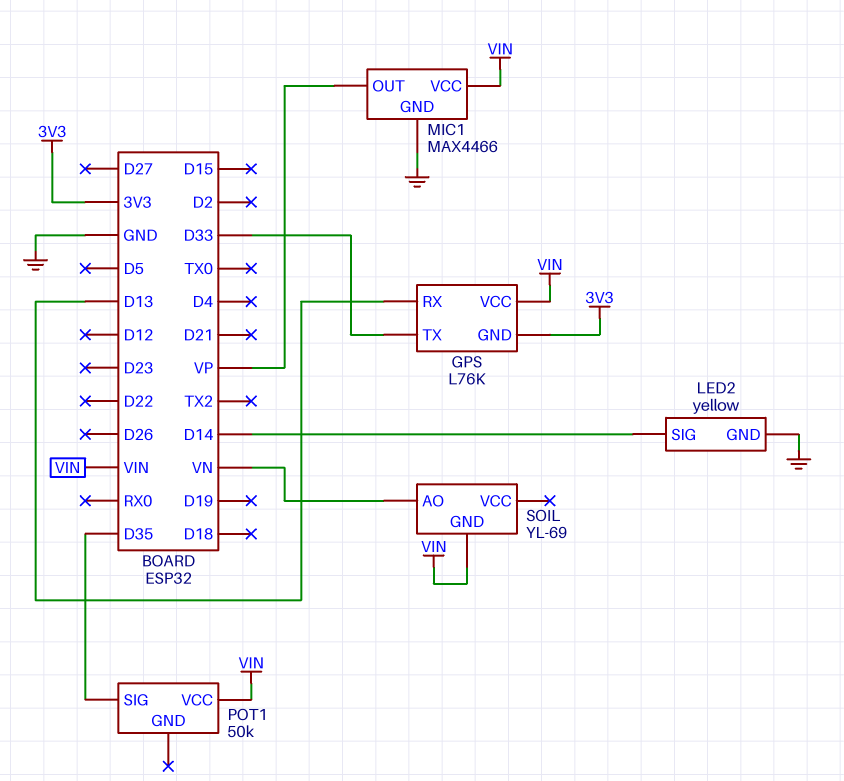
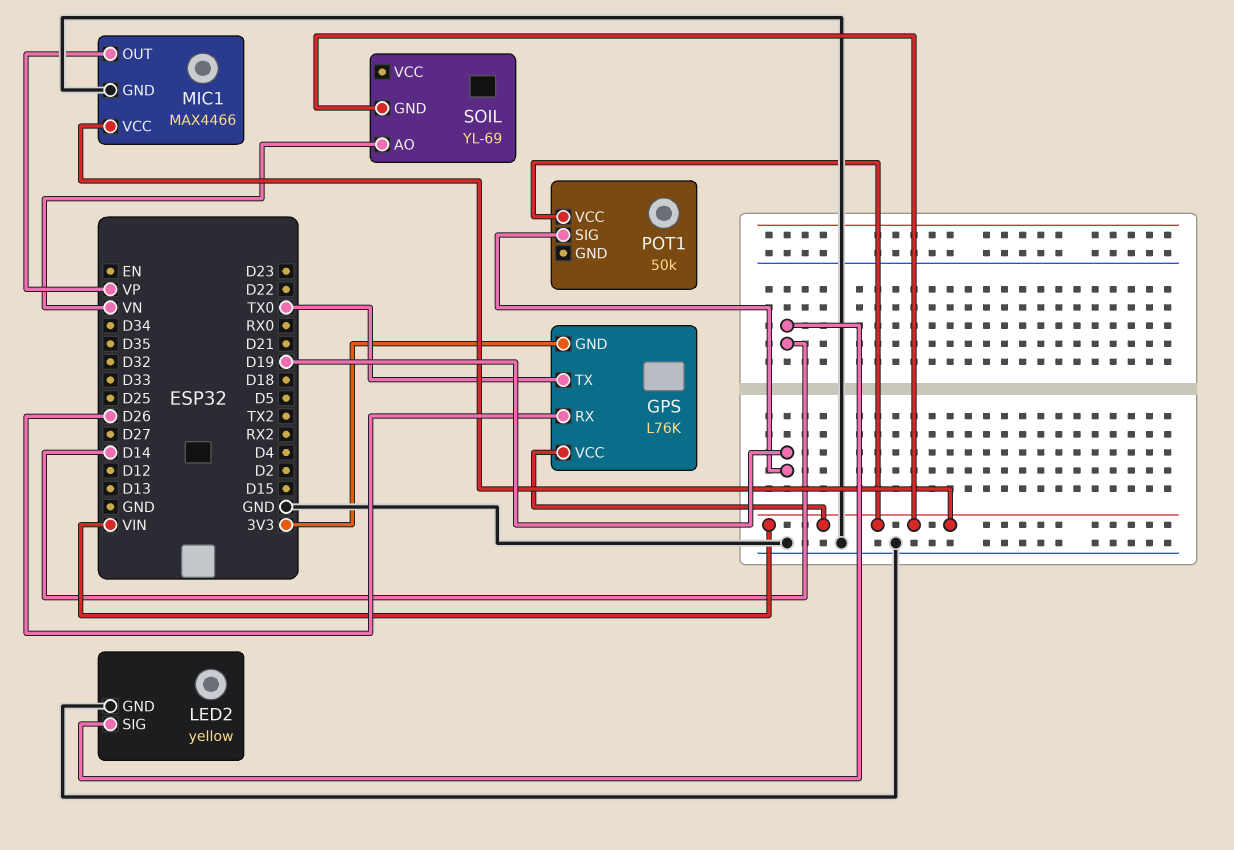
GPS pin RX: D13 -> D26
GPS pin TX: D33 -> TX0
POT1 pin SIG: D35 -> D19

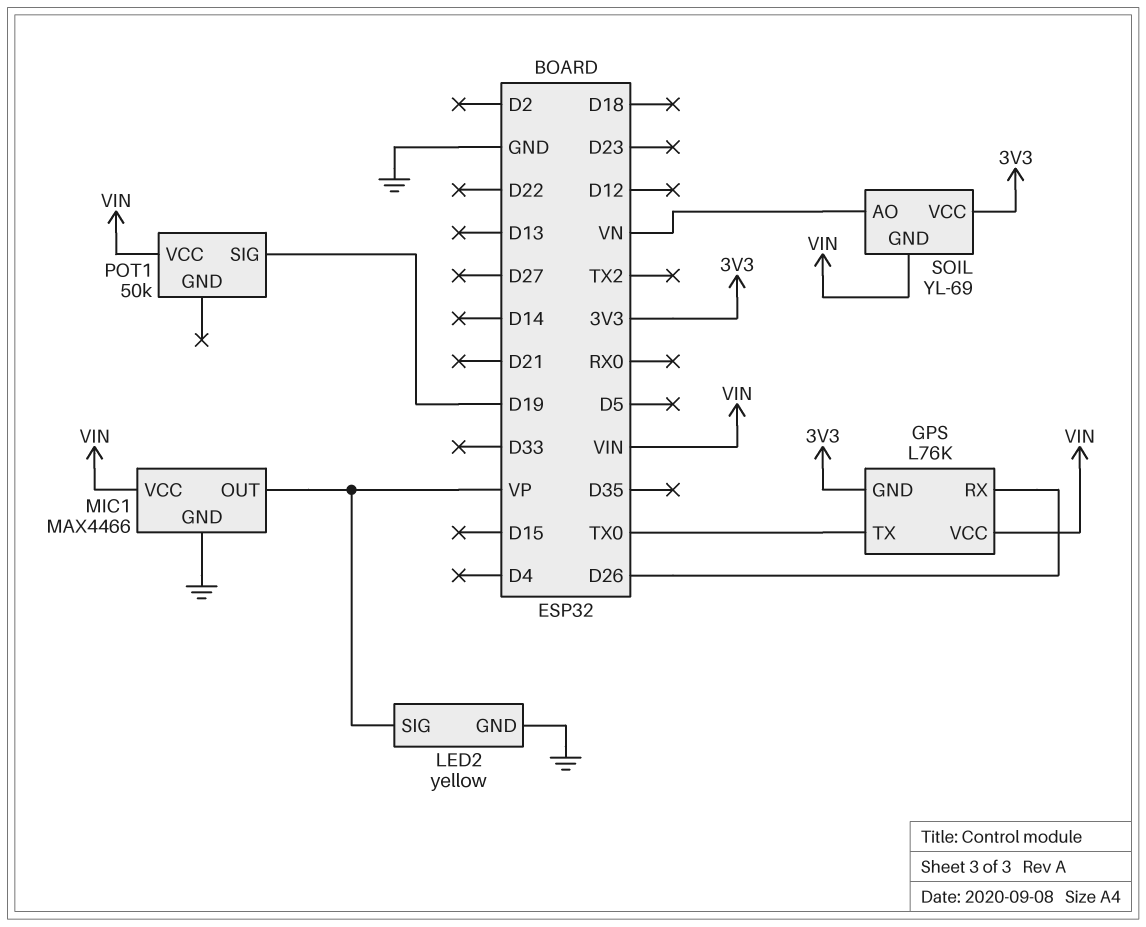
LED2 pin SIG: D14 -> VP
SOIL pin VCC: none -> 3V3

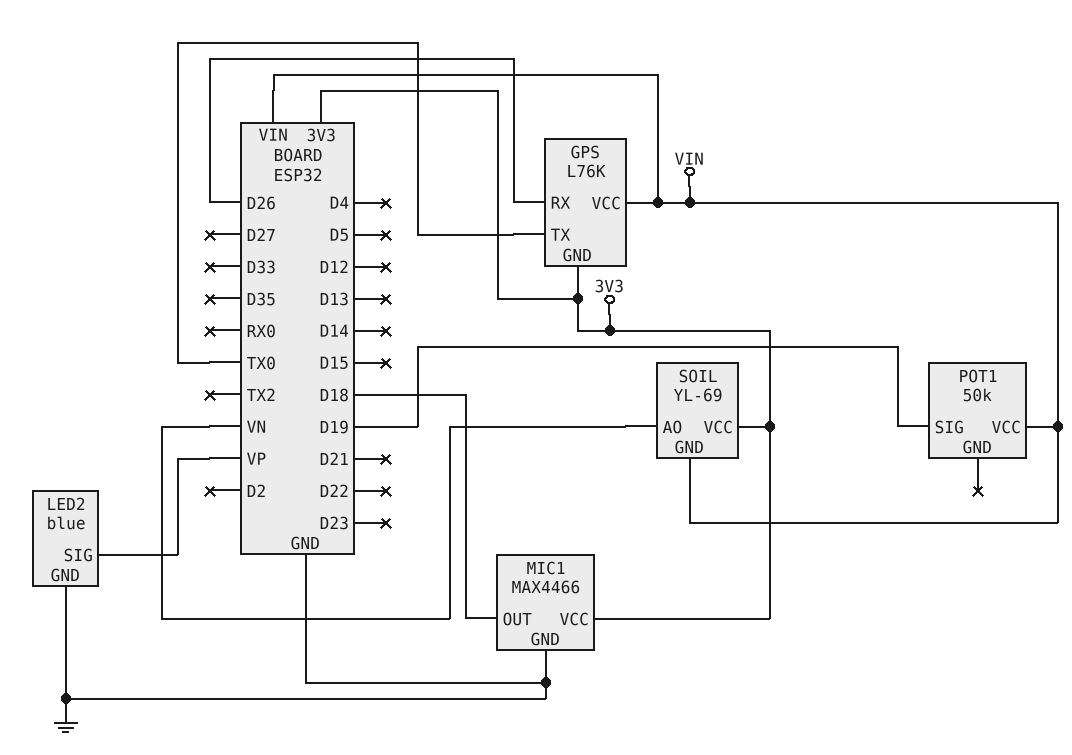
LED2: yellow -> blue
MIC1 pin OUT: VP -> D18
MIC1 pin VCC: VIN -> 3V3

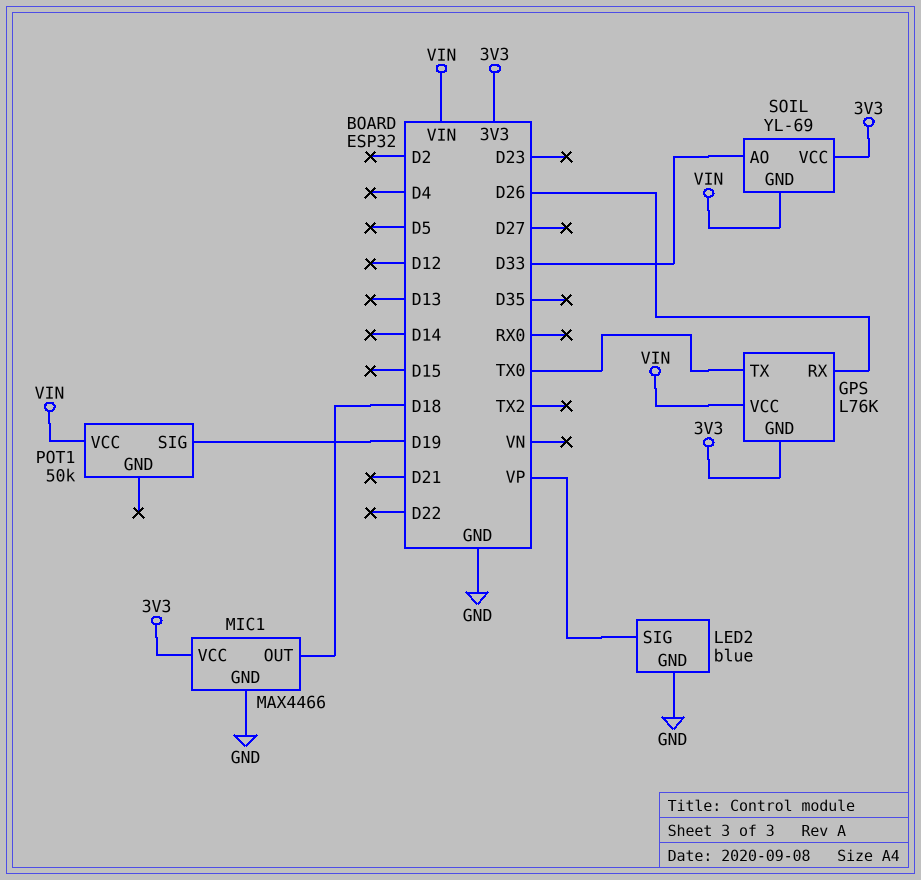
SOIL pin AO: VN -> D33

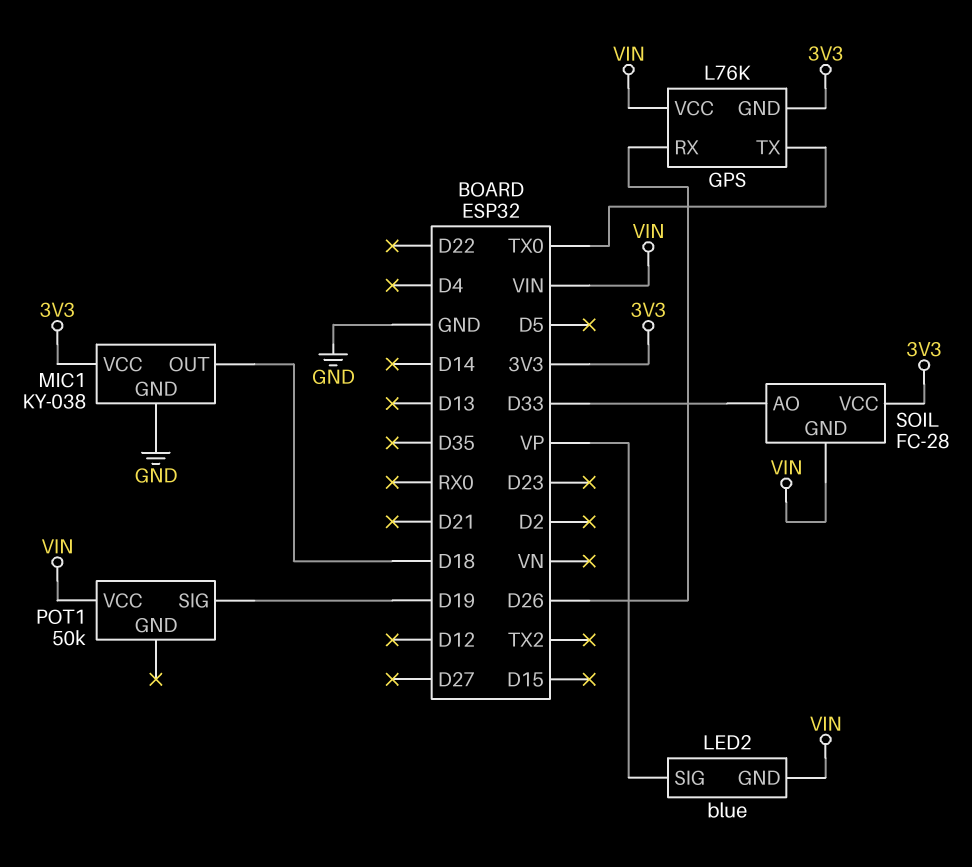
LED2 pin GND: GND -> VIN
MIC1: MAX4466 -> KY-038
SOIL: YL-69 -> FC-28

